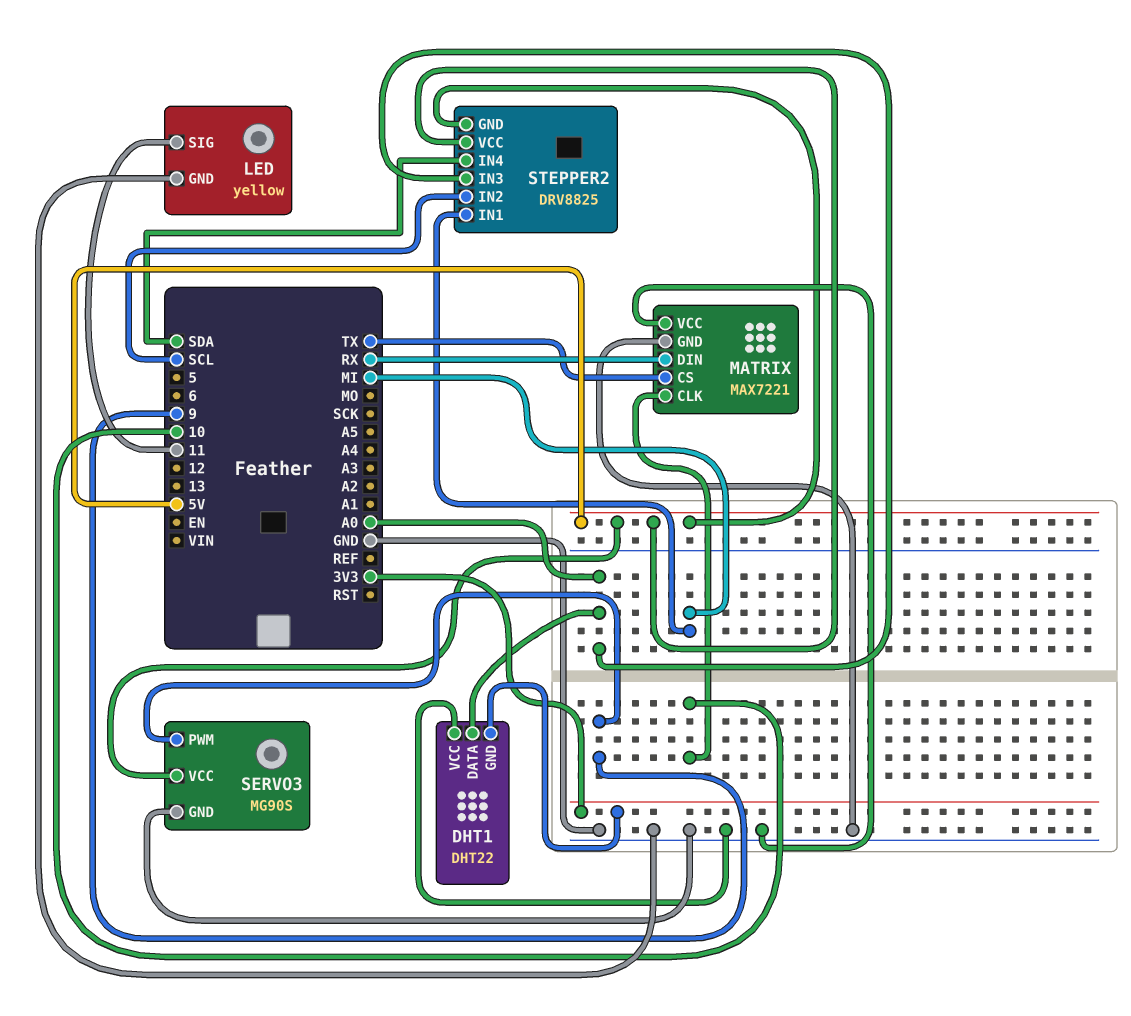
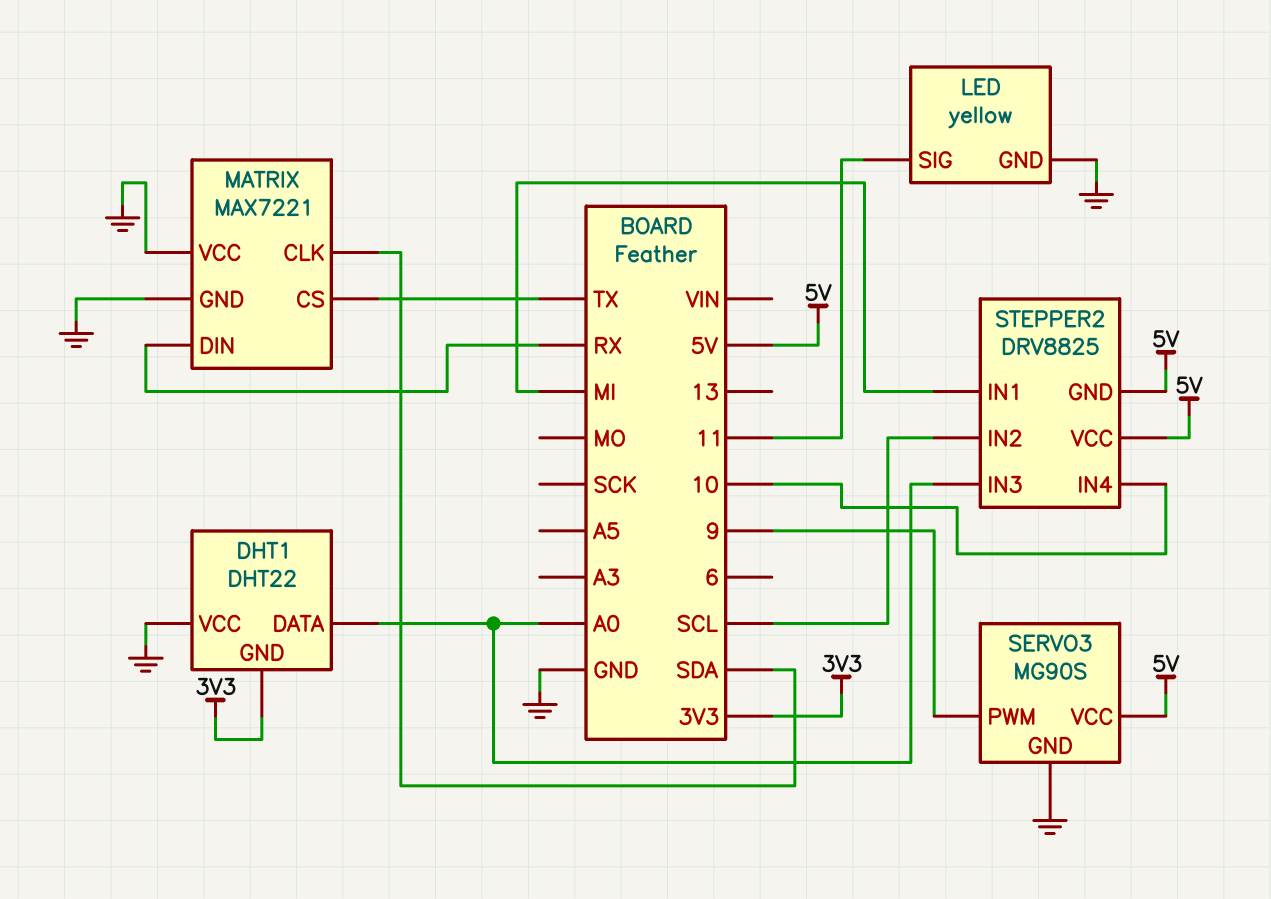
MATRIX pin CLK: 10 -> SDA
STEPPER2 pin IN4: SDA -> 10

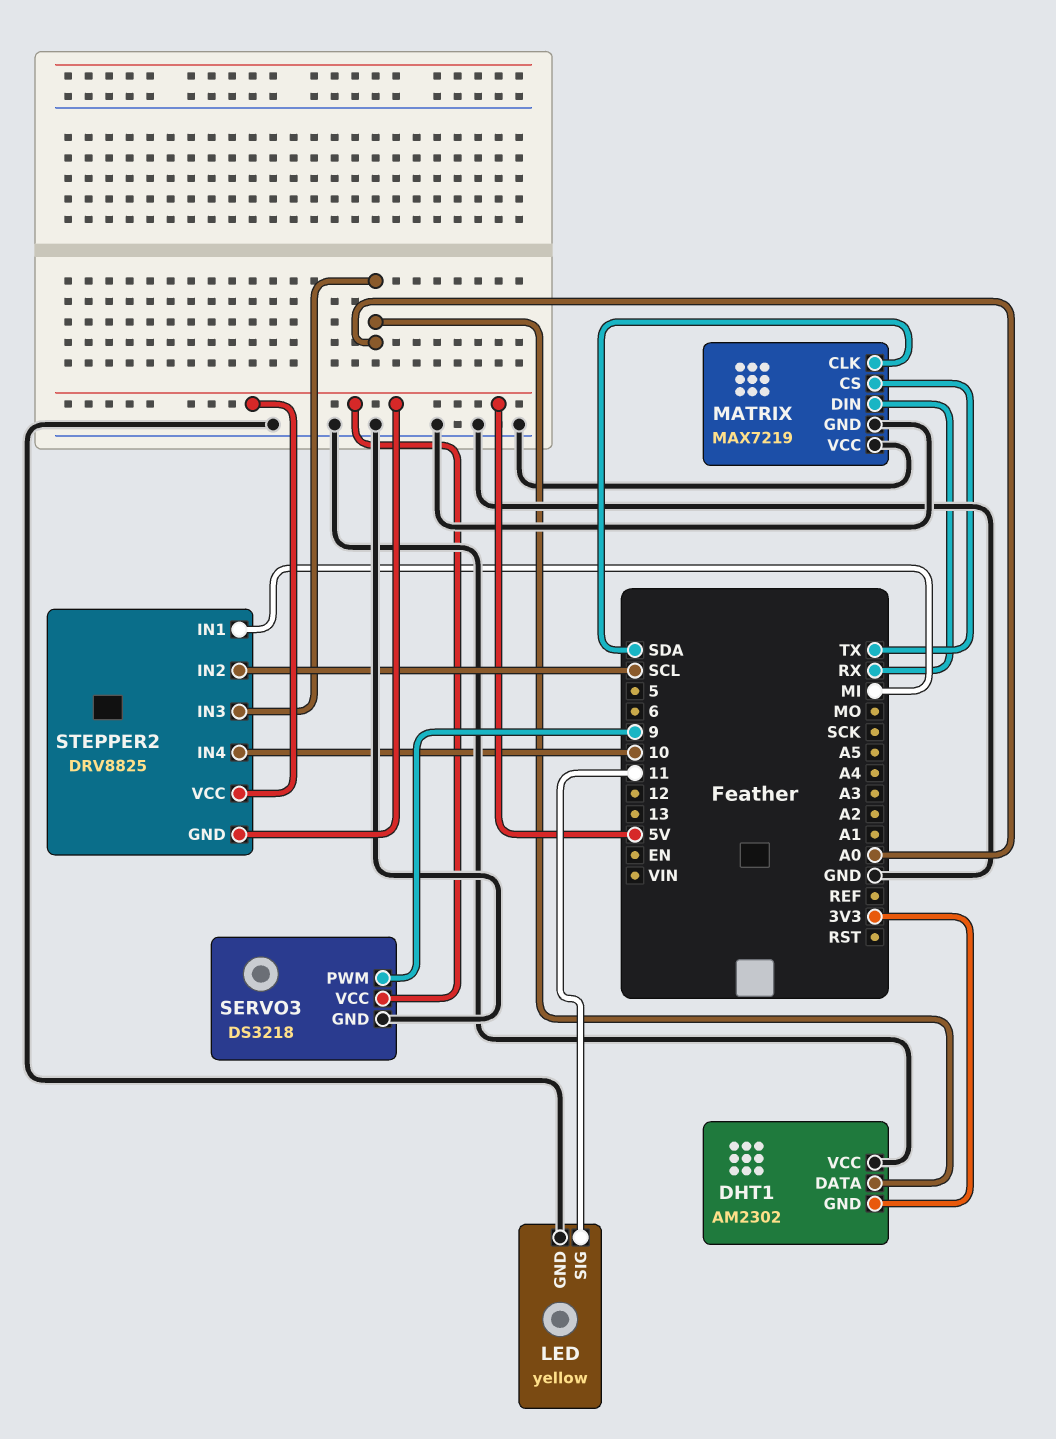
DHT1: DHT22 -> AM2302
MATRIX: MAX7221 -> MAX7219
SERVO3: MG90S -> DS3218

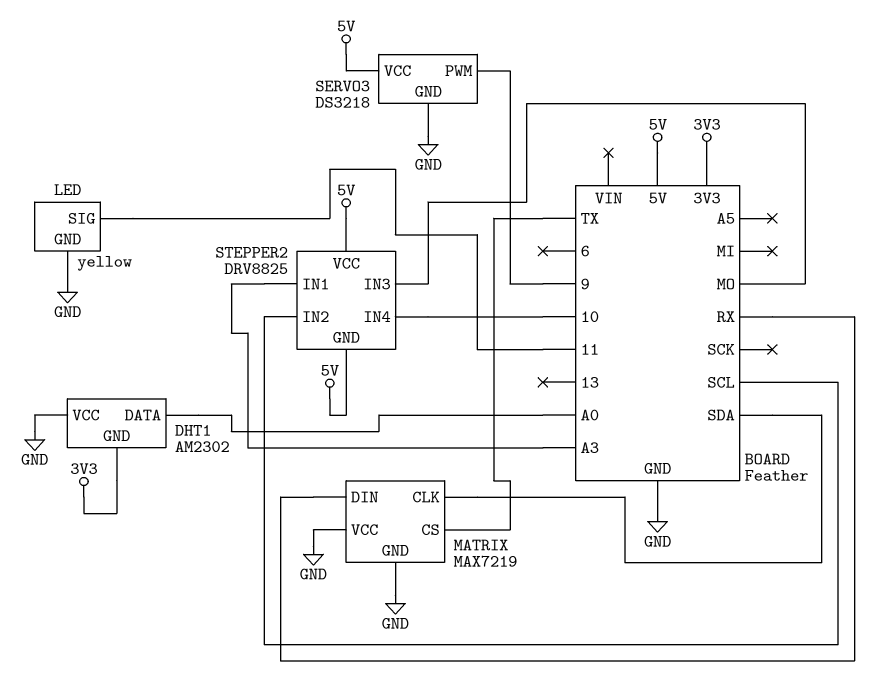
STEPPER2 pin IN1: MI -> A3
STEPPER2 pin IN3: A0 -> MO

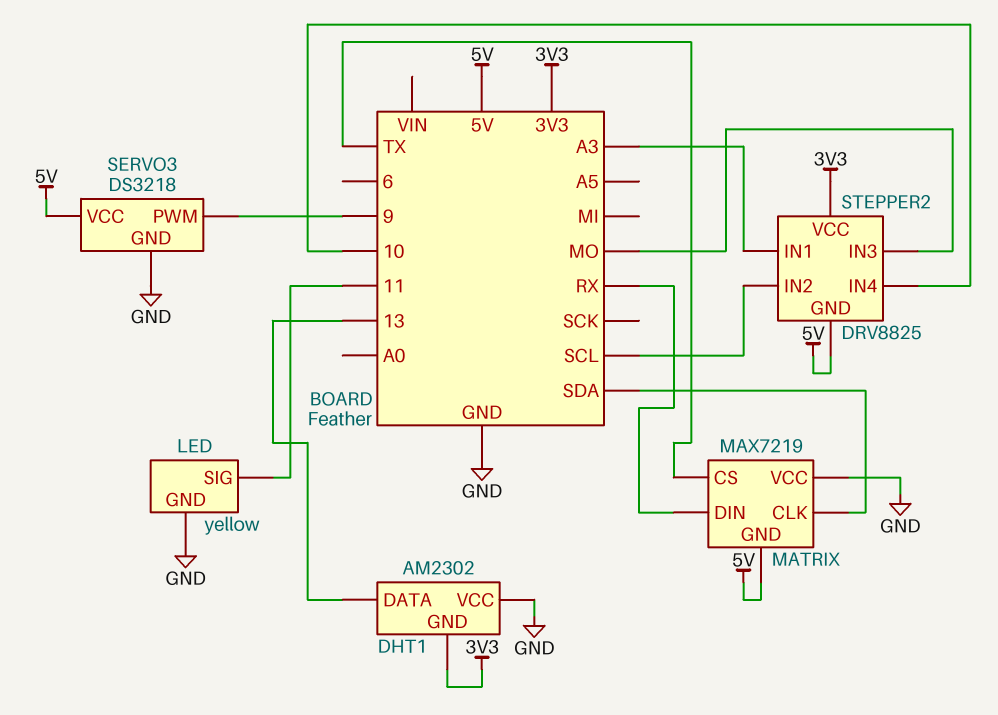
DHT1 pin DATA: A0 -> 13
MATRIX pin GND: GND -> 5V
STEPPER2 pin VCC: 5V -> 3V3

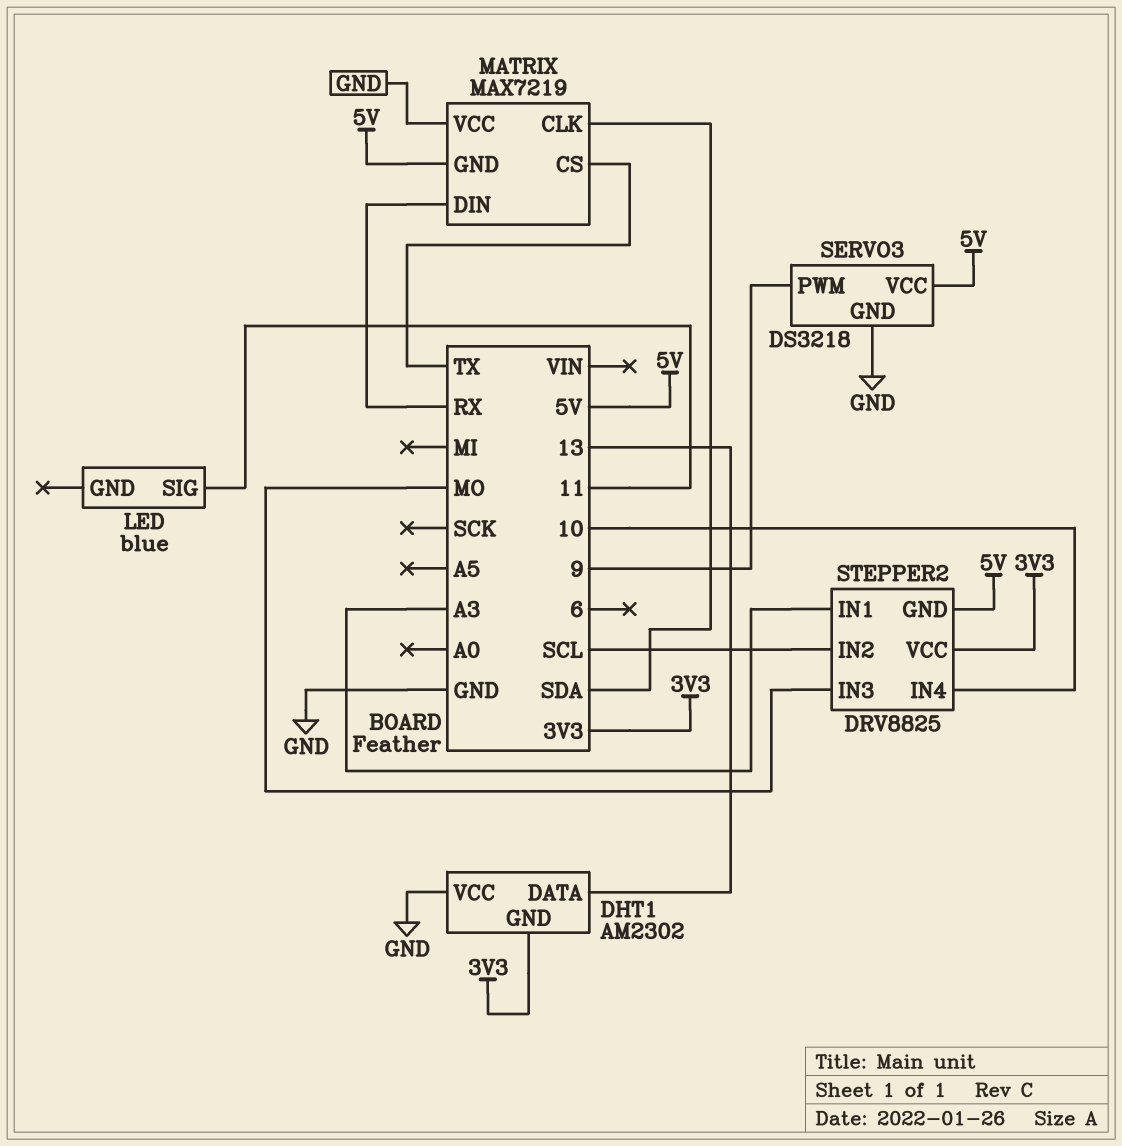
LED: yellow -> blue
LED pin GND: GND -> none

